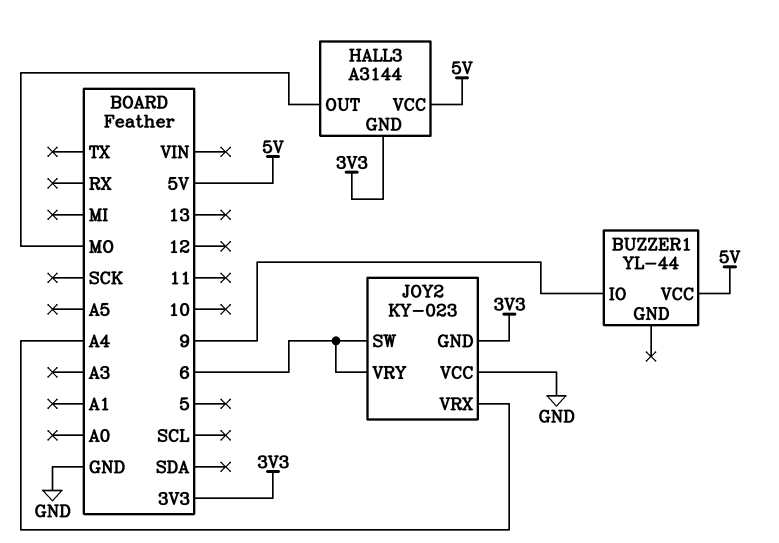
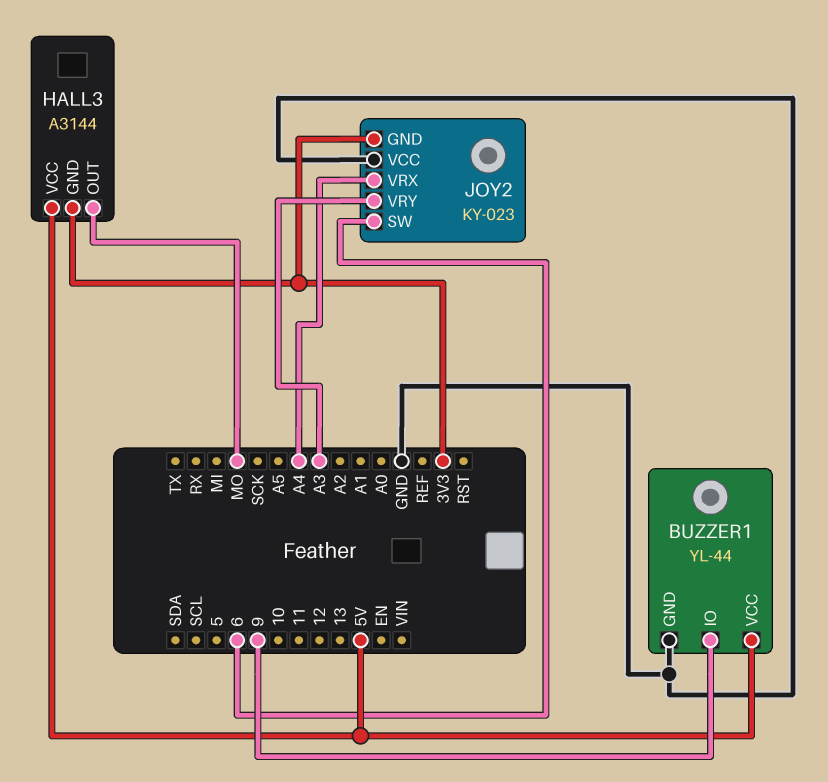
BUZZER1 pin GND: none -> GND
JOY2 pin VRY: 6 -> A3

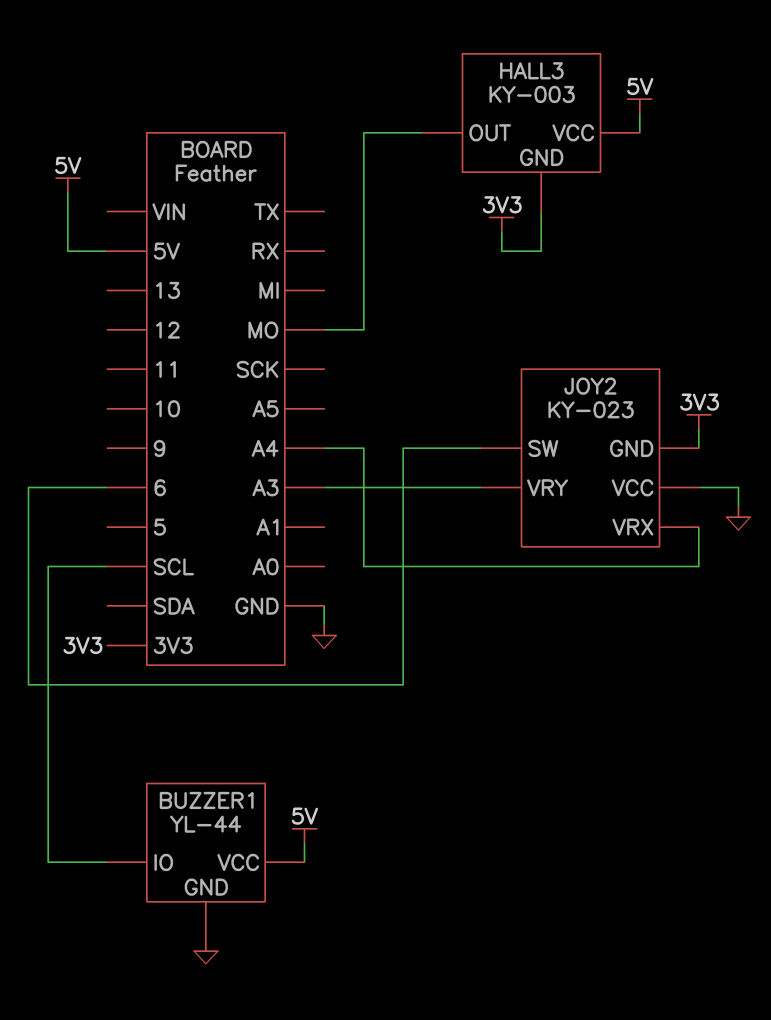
BUZZER1 pin IO: 9 -> SCL
HALL3: A3144 -> KY-003

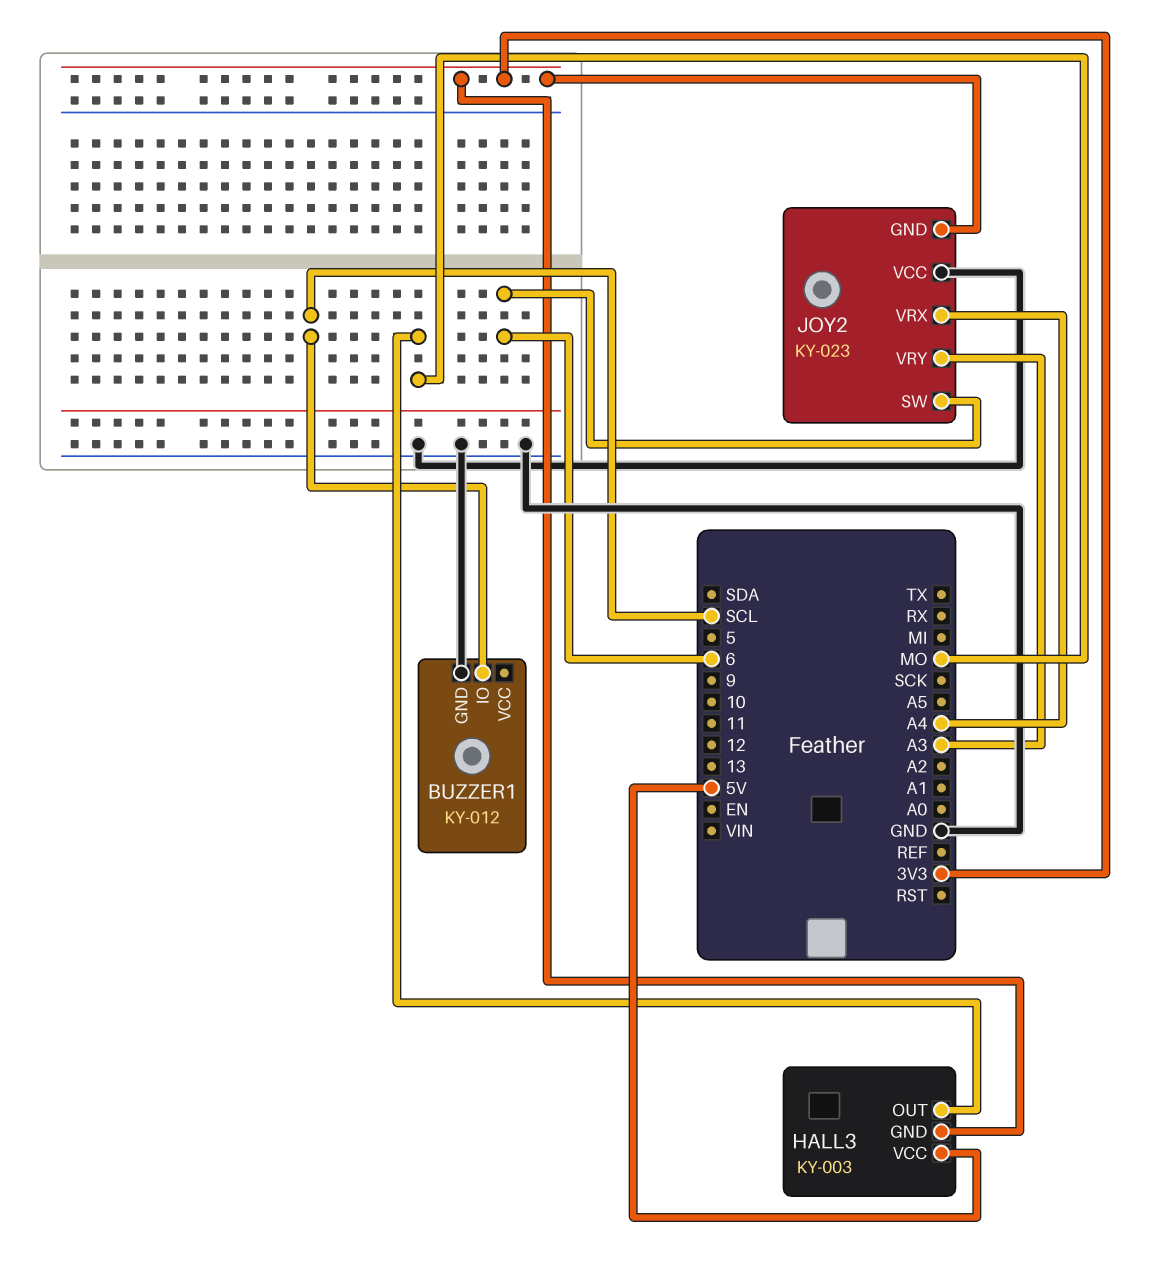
BUZZER1: YL-44 -> KY-012
BUZZER1 pin VCC: 5V -> none

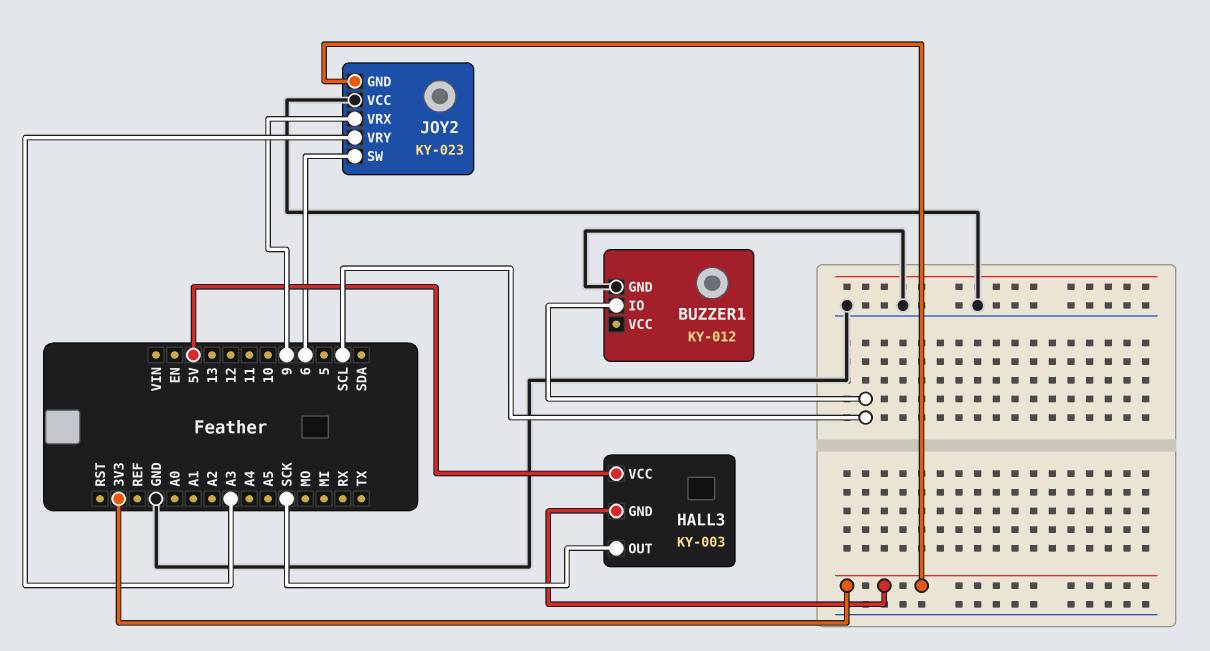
HALL3 pin OUT: MO -> SCK
JOY2 pin VRX: A4 -> 9

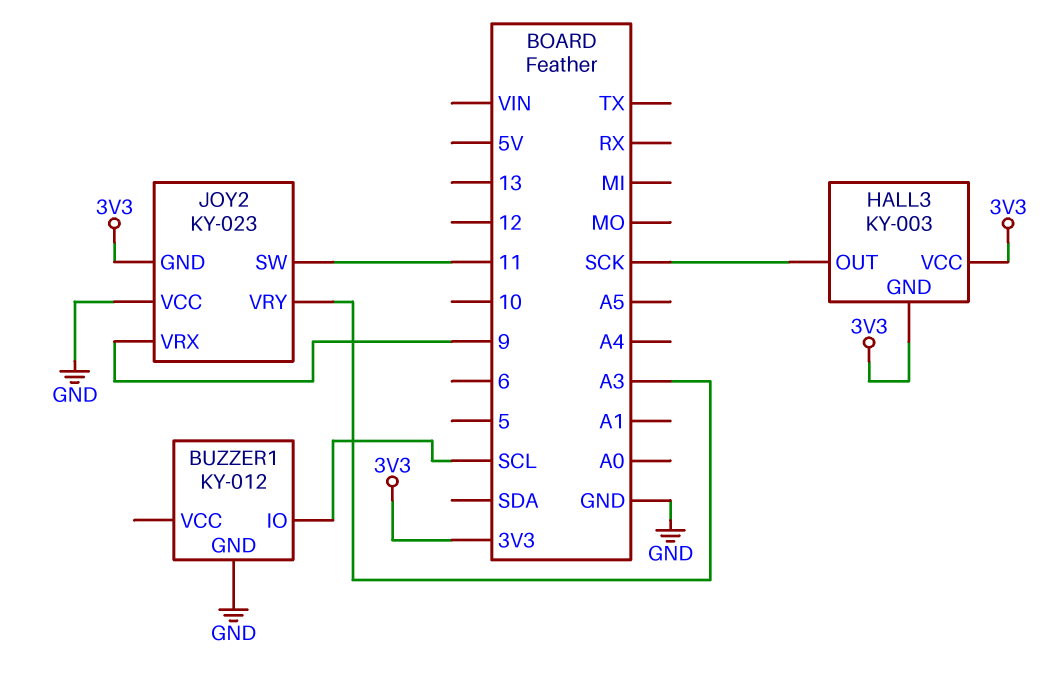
HALL3 pin VCC: 5V -> 3V3
JOY2 pin SW: 6 -> 11

